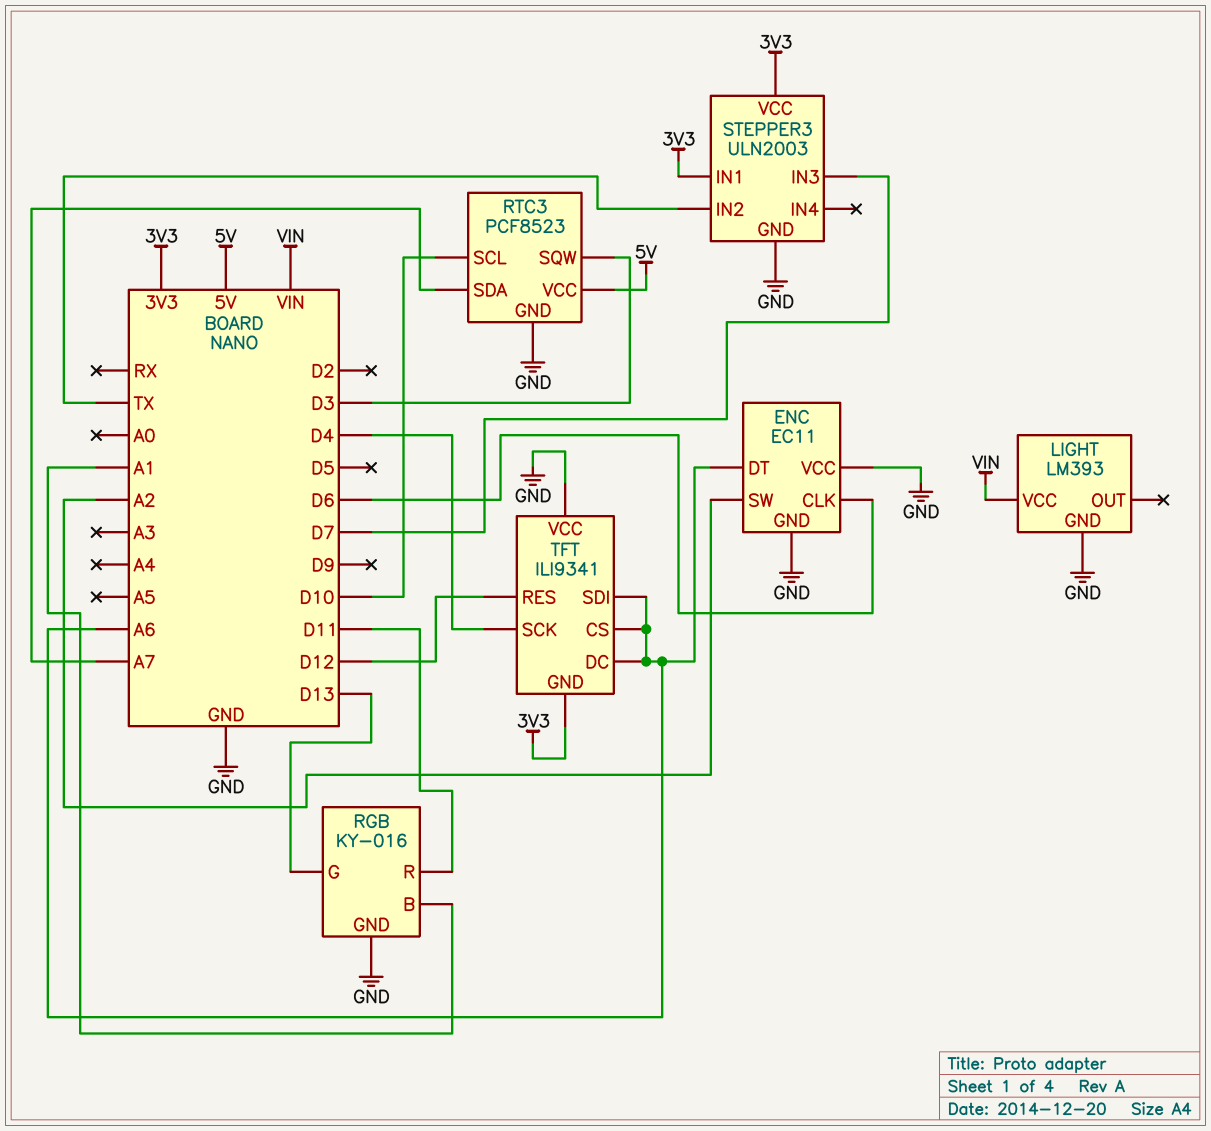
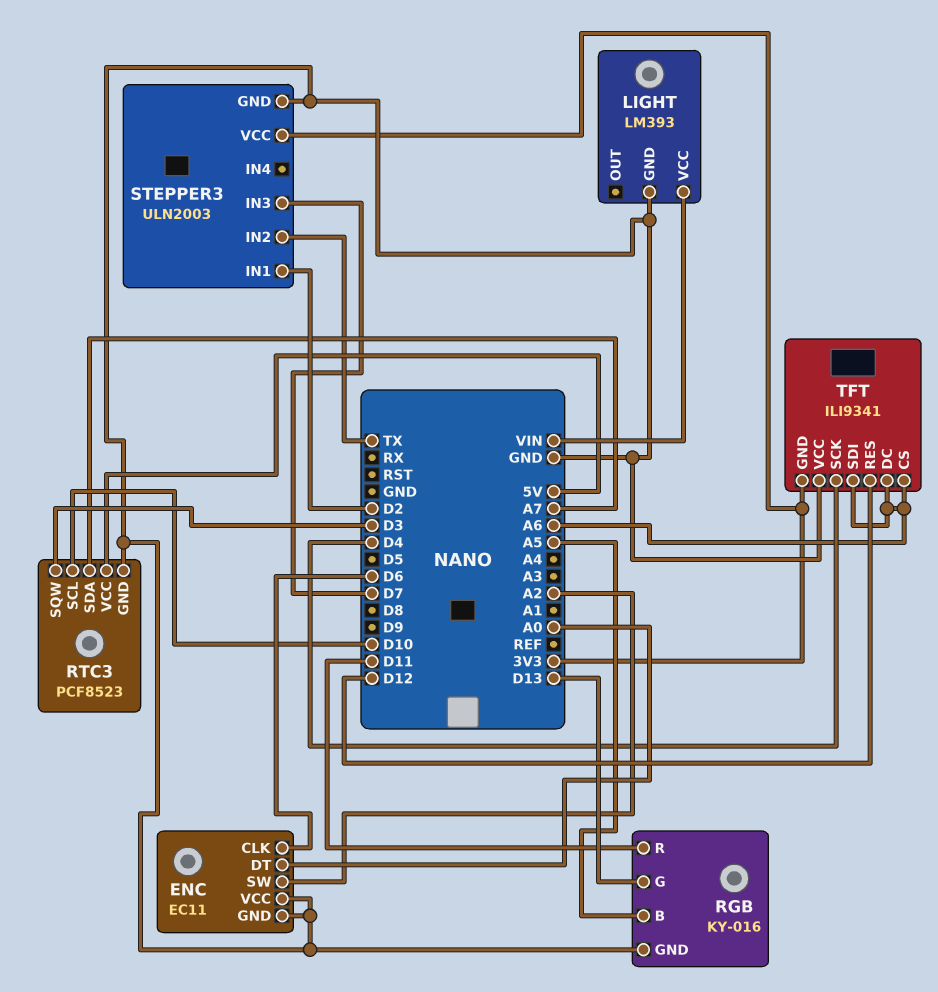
ENC pin DT: A6 -> A0
RGB pin B: A1 -> A5
STEPPER3 pin IN1: 3V3 -> D2

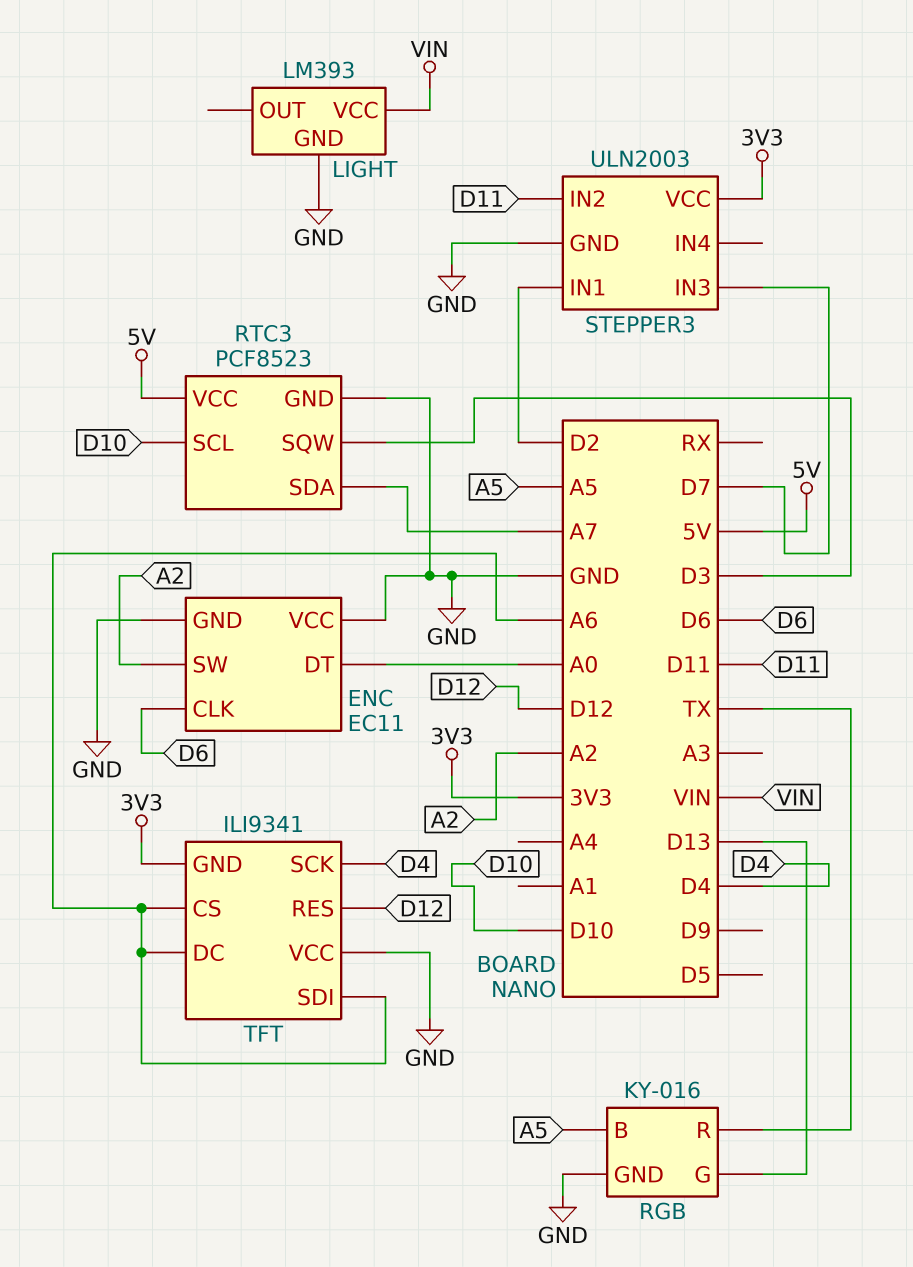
RGB pin R: D11 -> TX
STEPPER3 pin IN2: TX -> D11

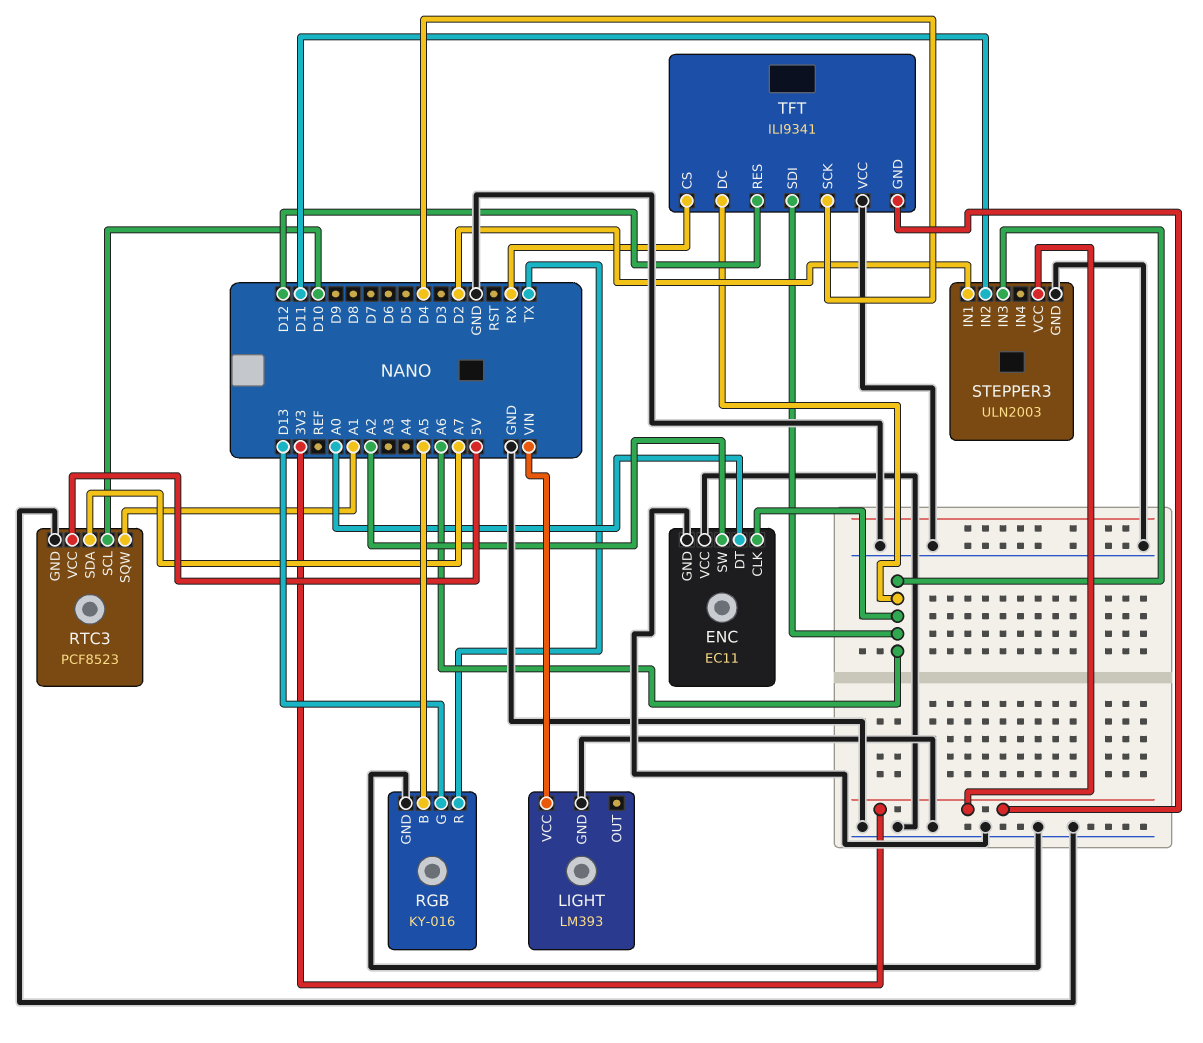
ENC pin CLK: D6 -> A6
RTC3 pin SQW: D3 -> A1
STEPPER3 pin IN3: D7 -> A6
TFT pin CS: A6 -> RX

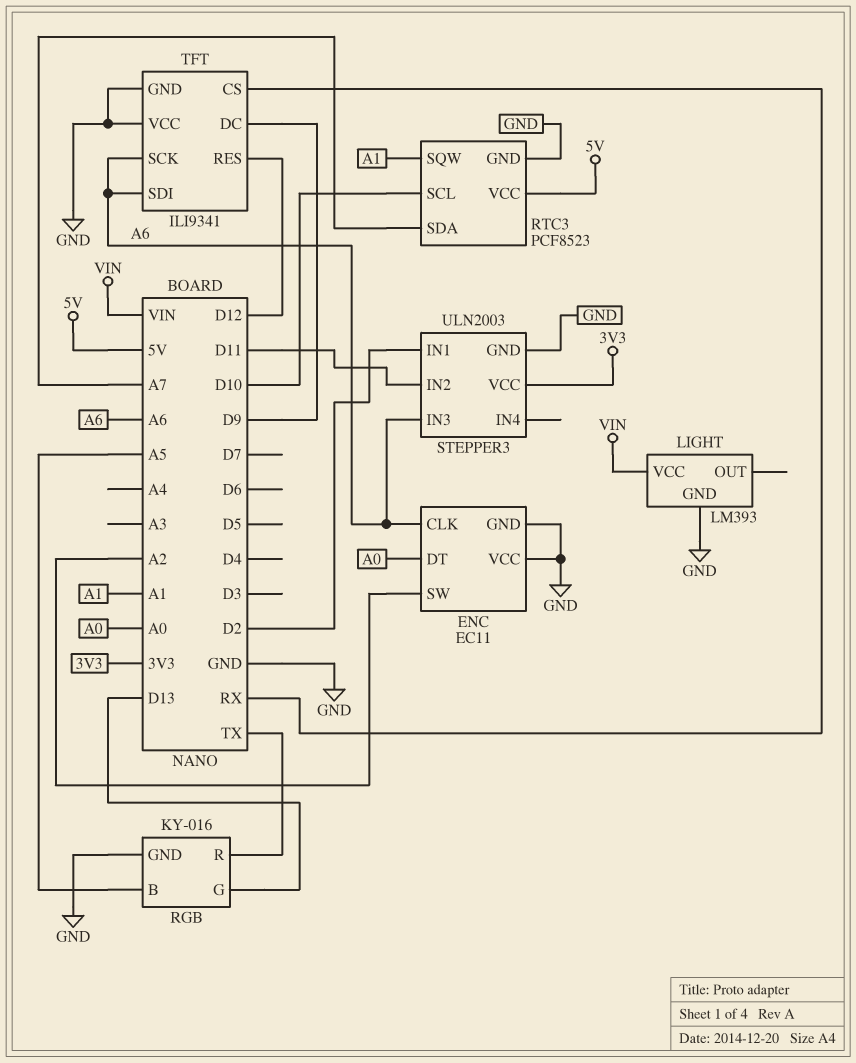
TFT pin DC: A6 -> D9
TFT pin GND: 3V3 -> GND
TFT pin SCK: D4 -> A6

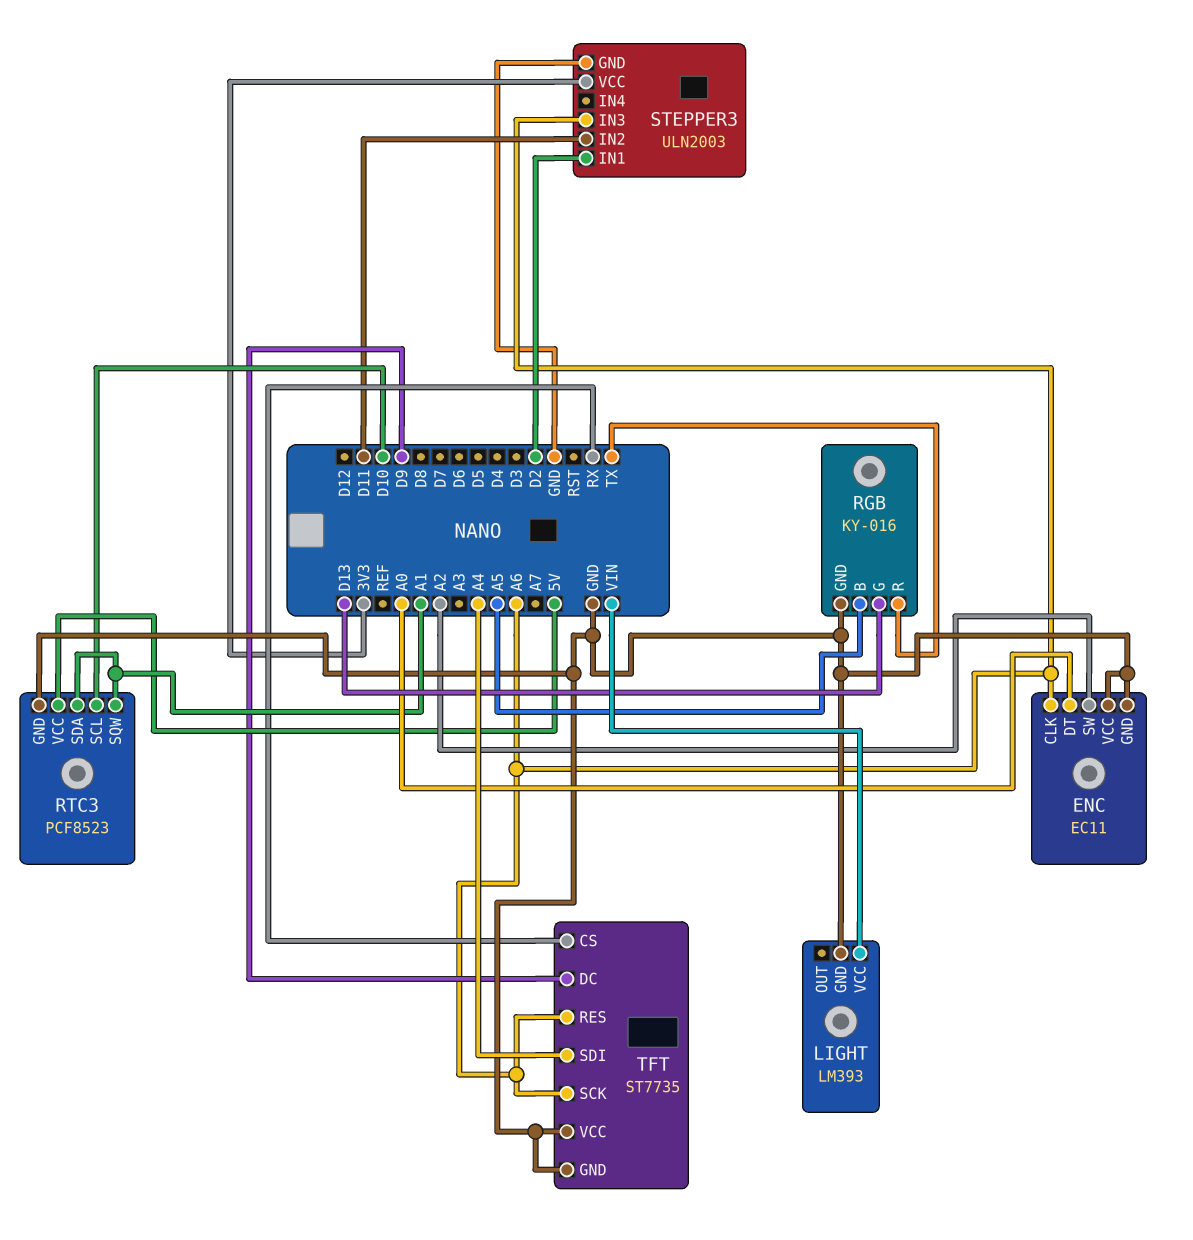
RTC3 pin SDA: A7 -> A1
TFT: ILI9341 -> ST7735
TFT pin RES: D12 -> A6
TFT pin SDI: A6 -> A4

